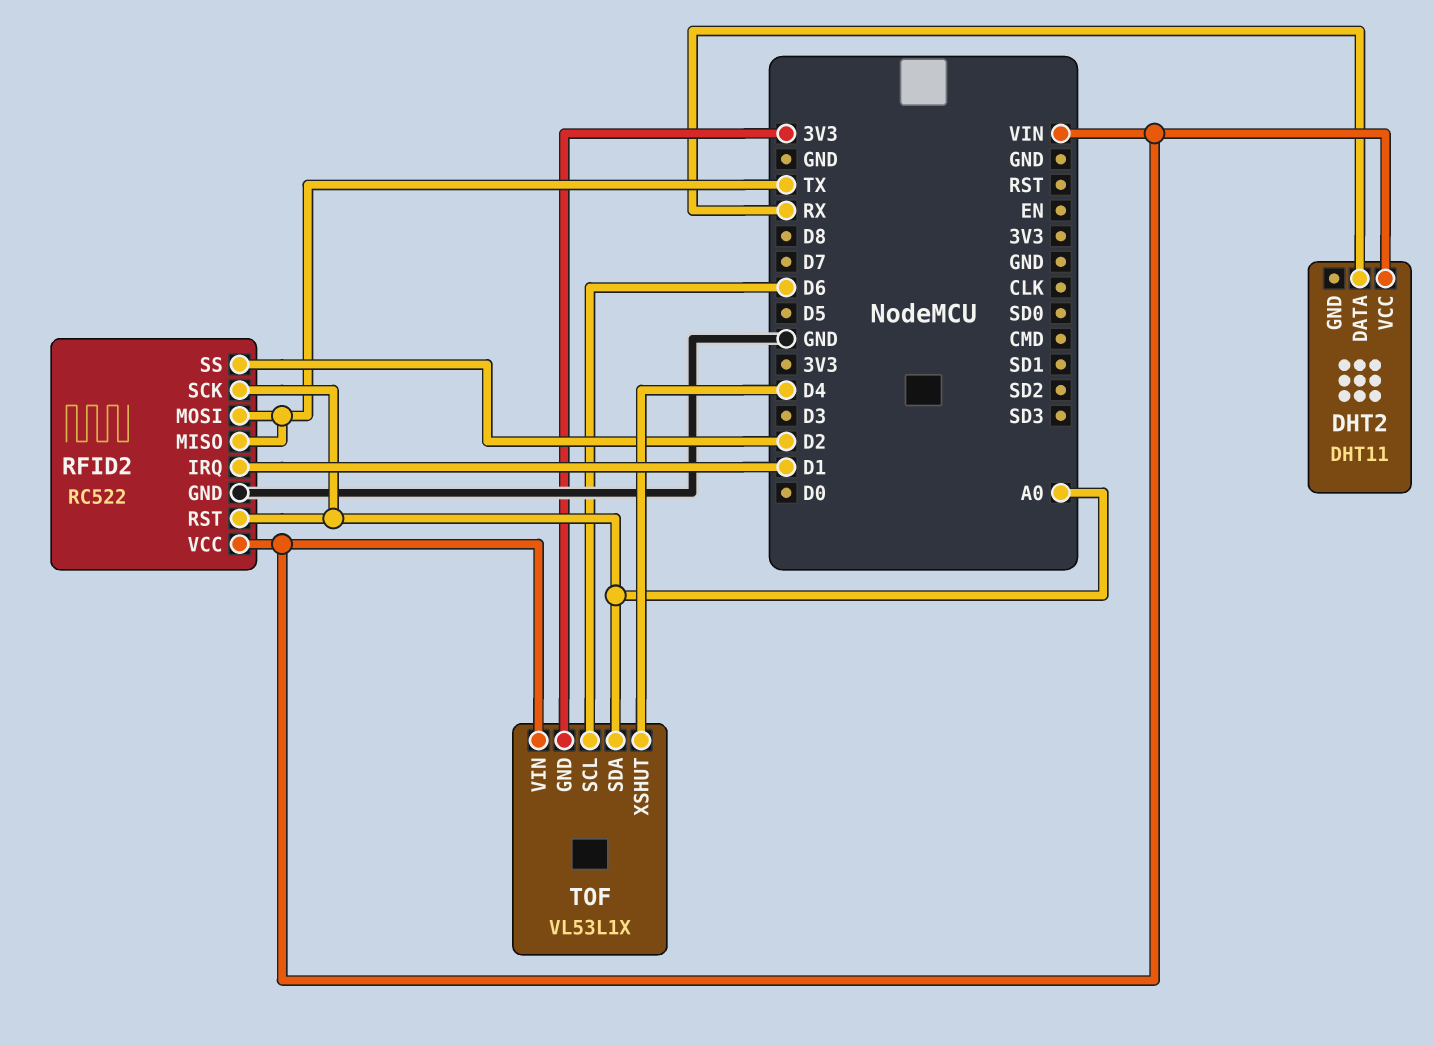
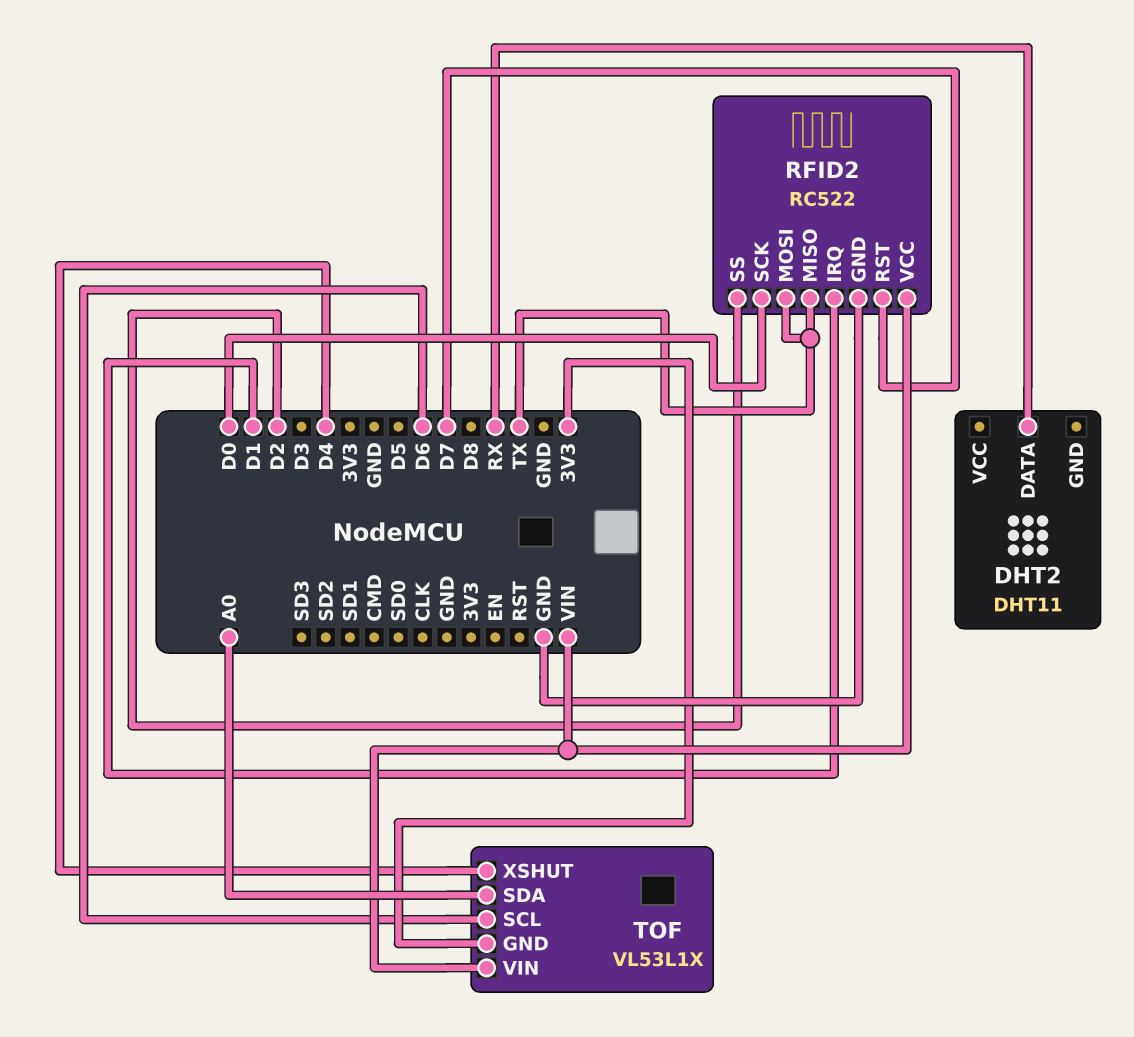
DHT2 pin VCC: VIN -> none
RFID2 pin RST: A0 -> D7
RFID2 pin SCK: A0 -> D0

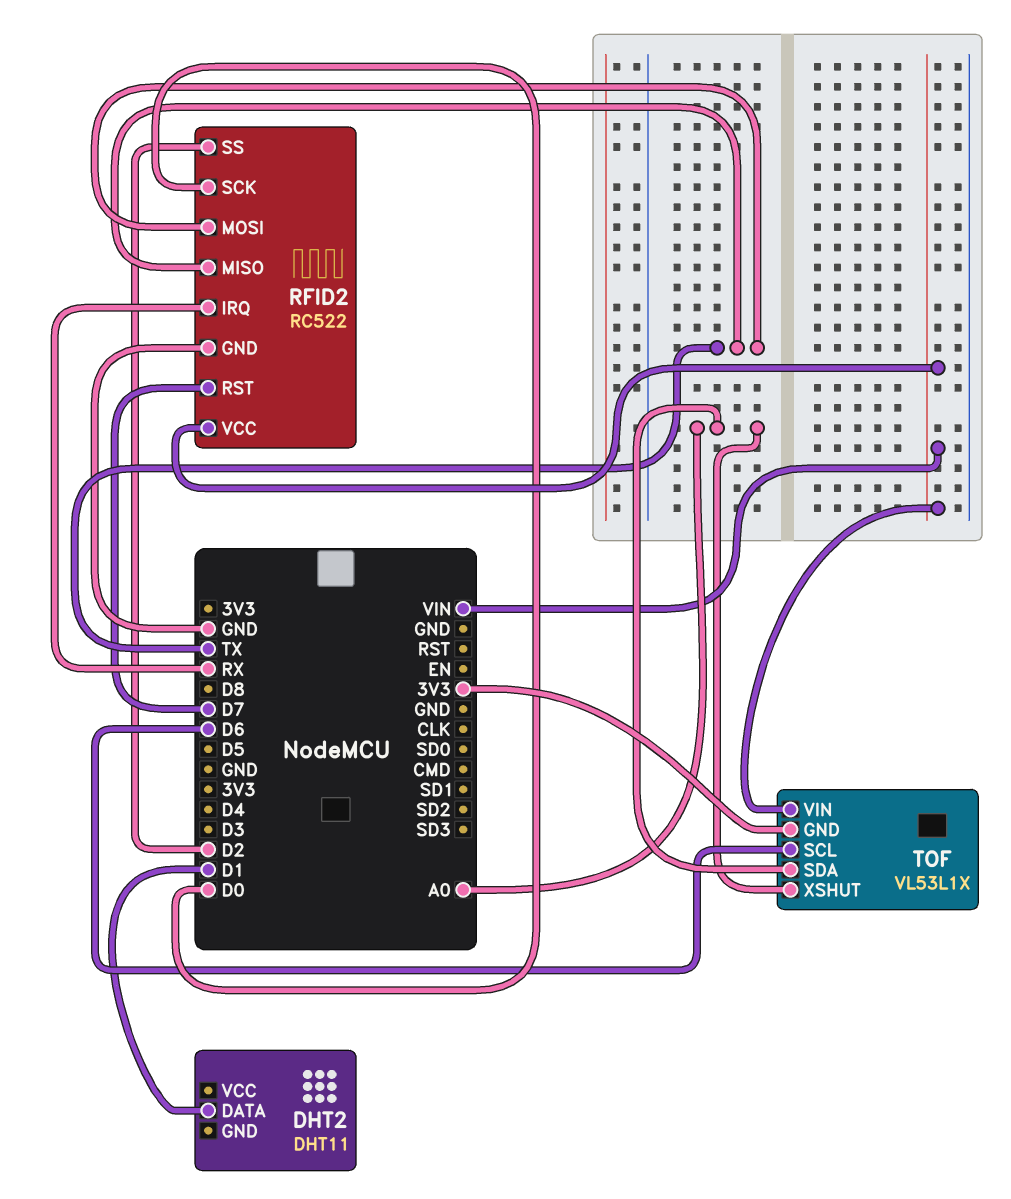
DHT2 pin DATA: RX -> D1
RFID2 pin IRQ: D1 -> RX
TOF pin XSHUT: D4 -> A0

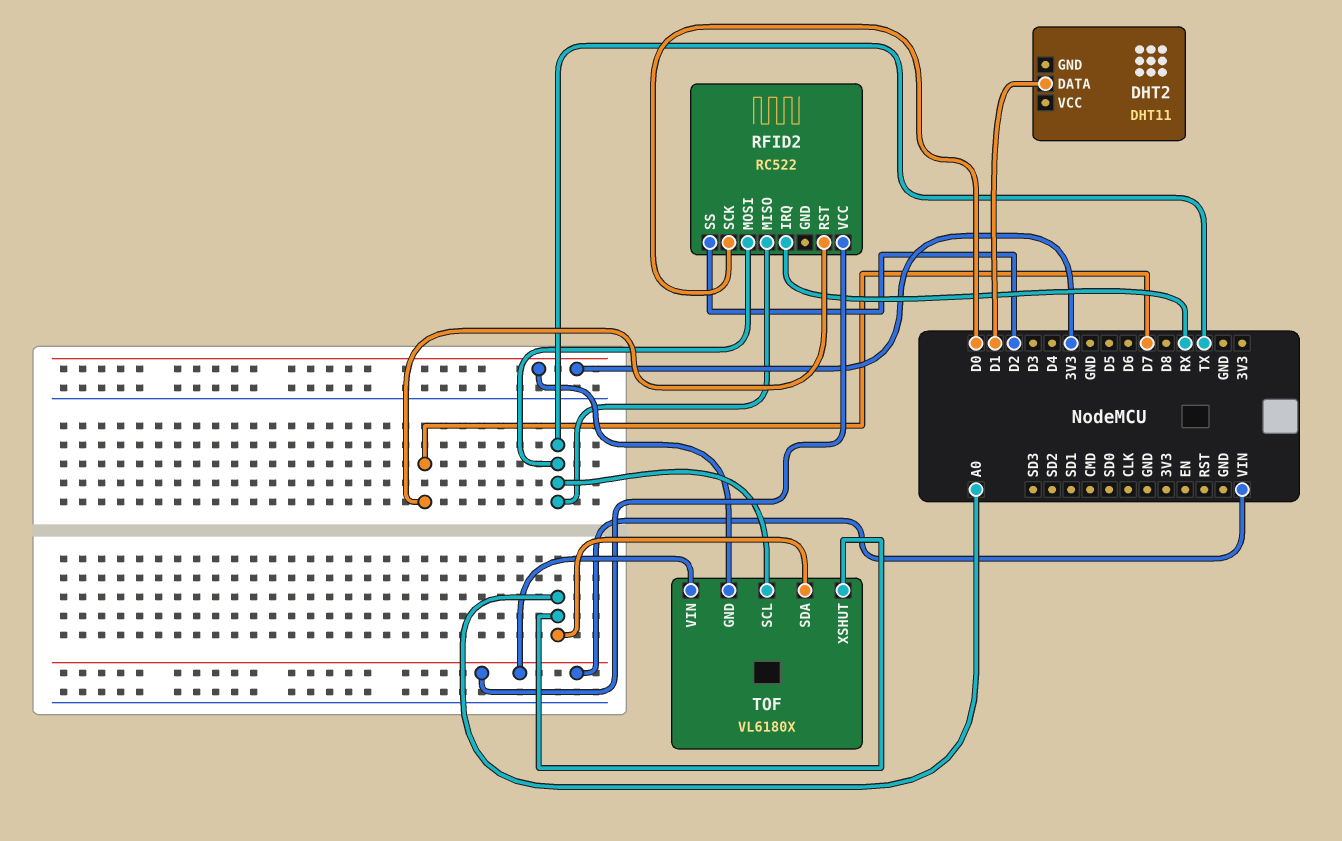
RFID2 pin GND: GND -> none
TOF: VL53L1X -> VL6180X
TOF pin SCL: D6 -> TX

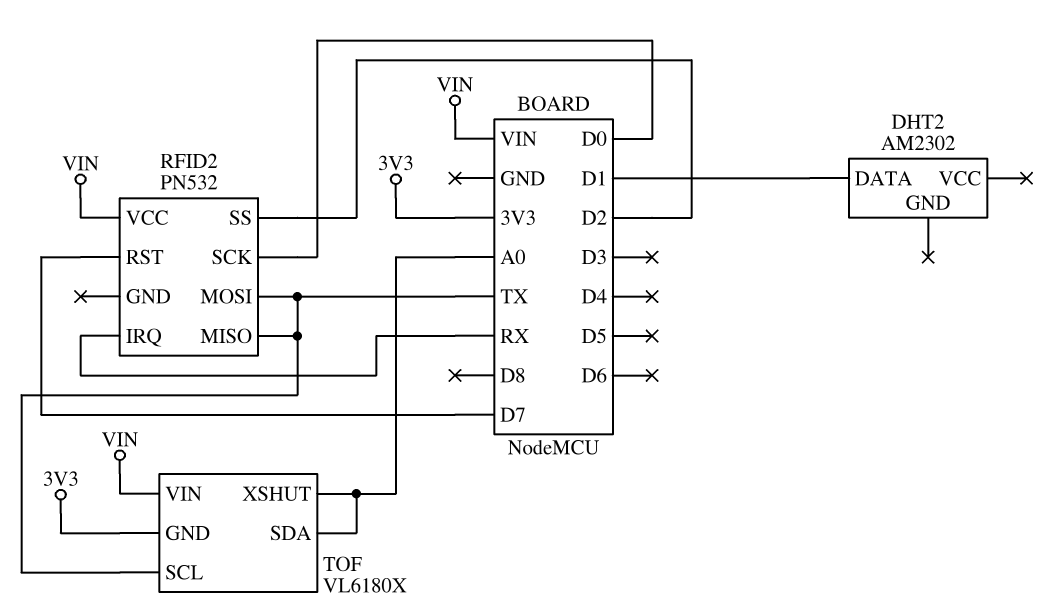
DHT2: DHT11 -> AM2302
RFID2: RC522 -> PN532

